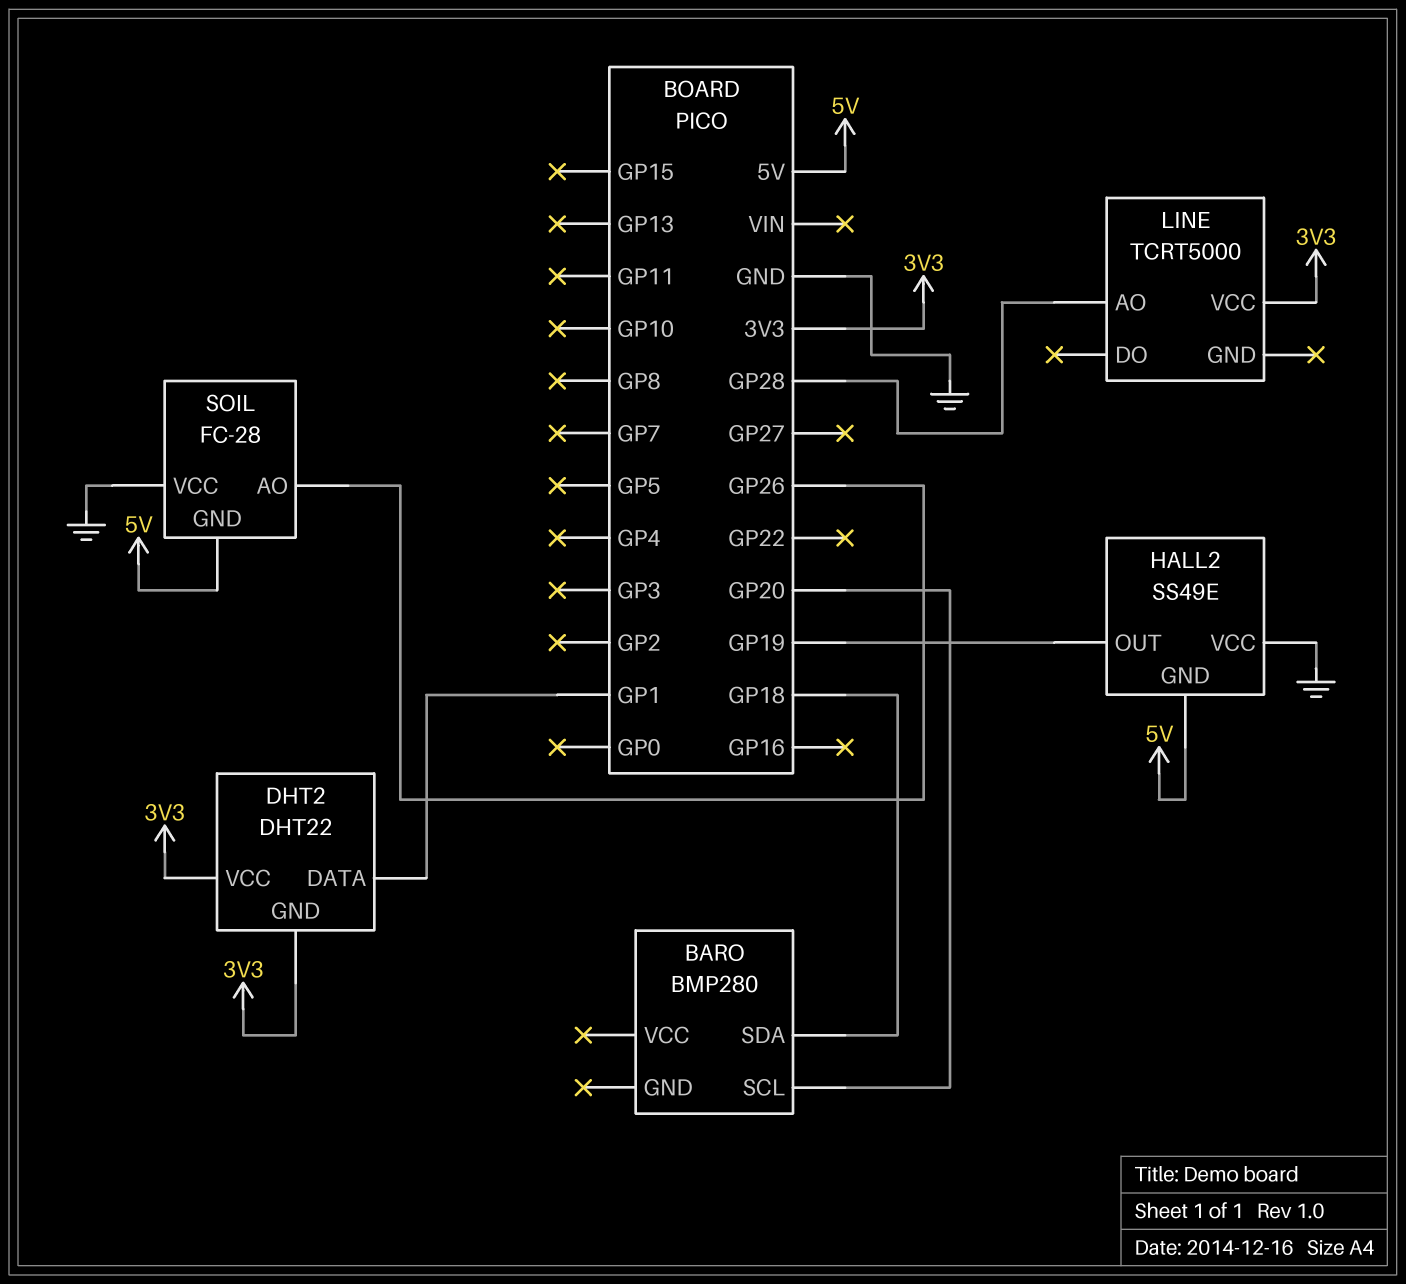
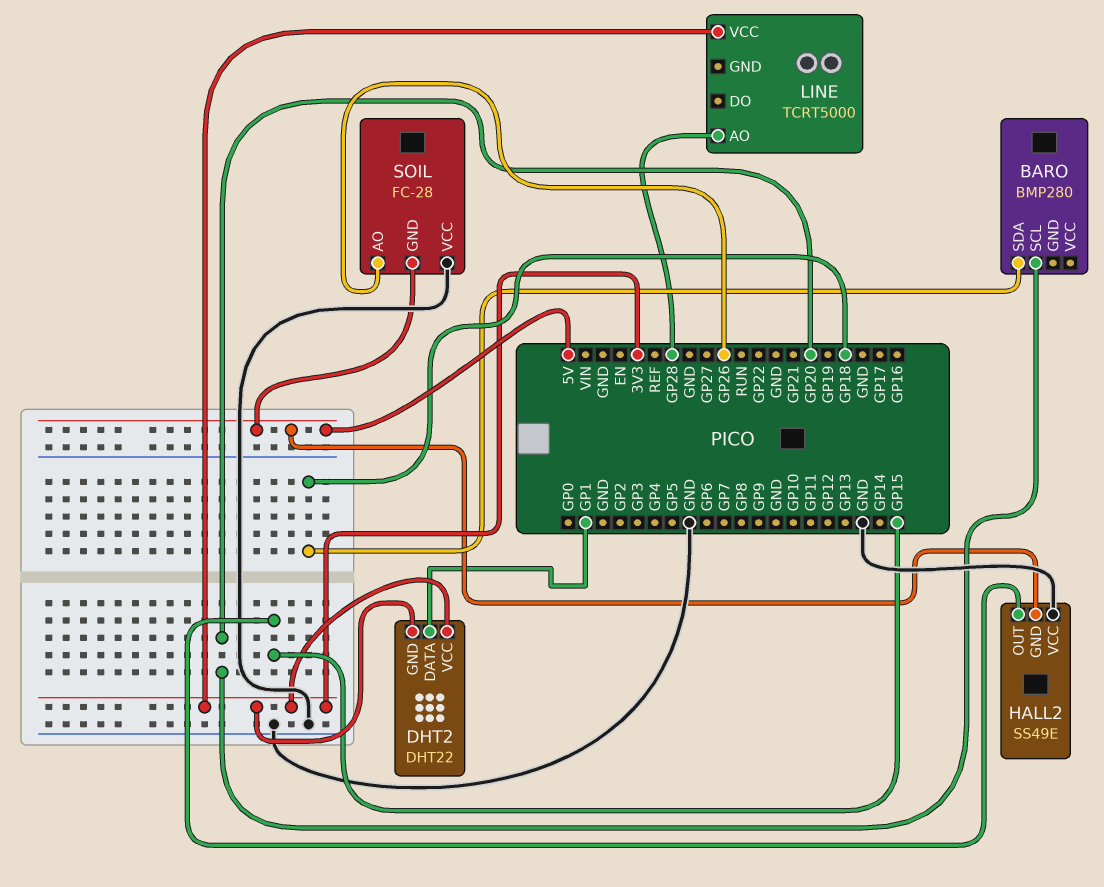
HALL2 pin OUT: GP19 -> GP15

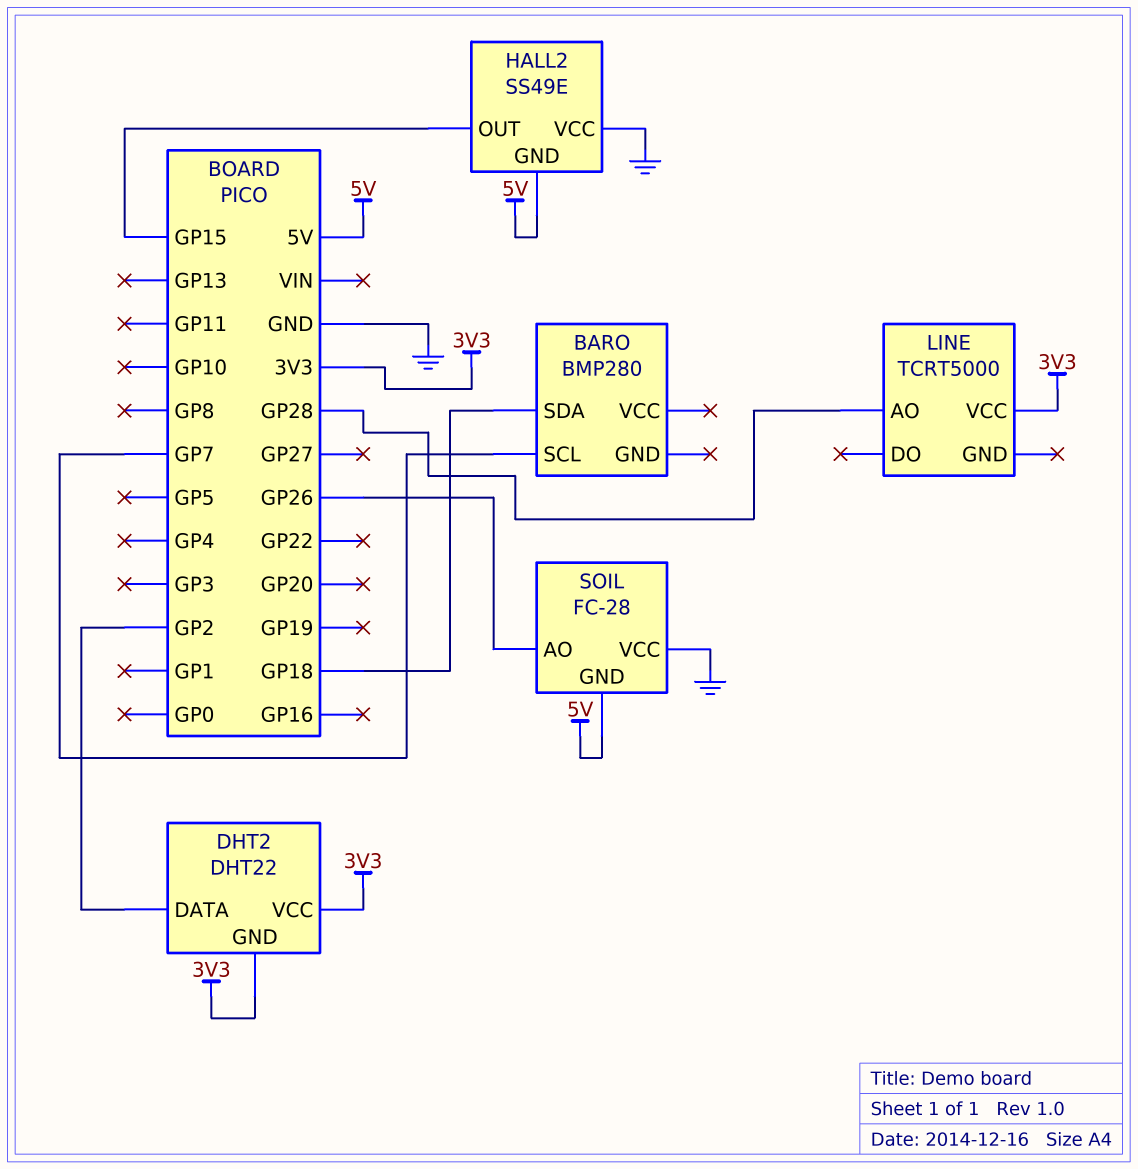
BARO pin SCL: GP20 -> GP7
DHT2 pin DATA: GP1 -> GP2

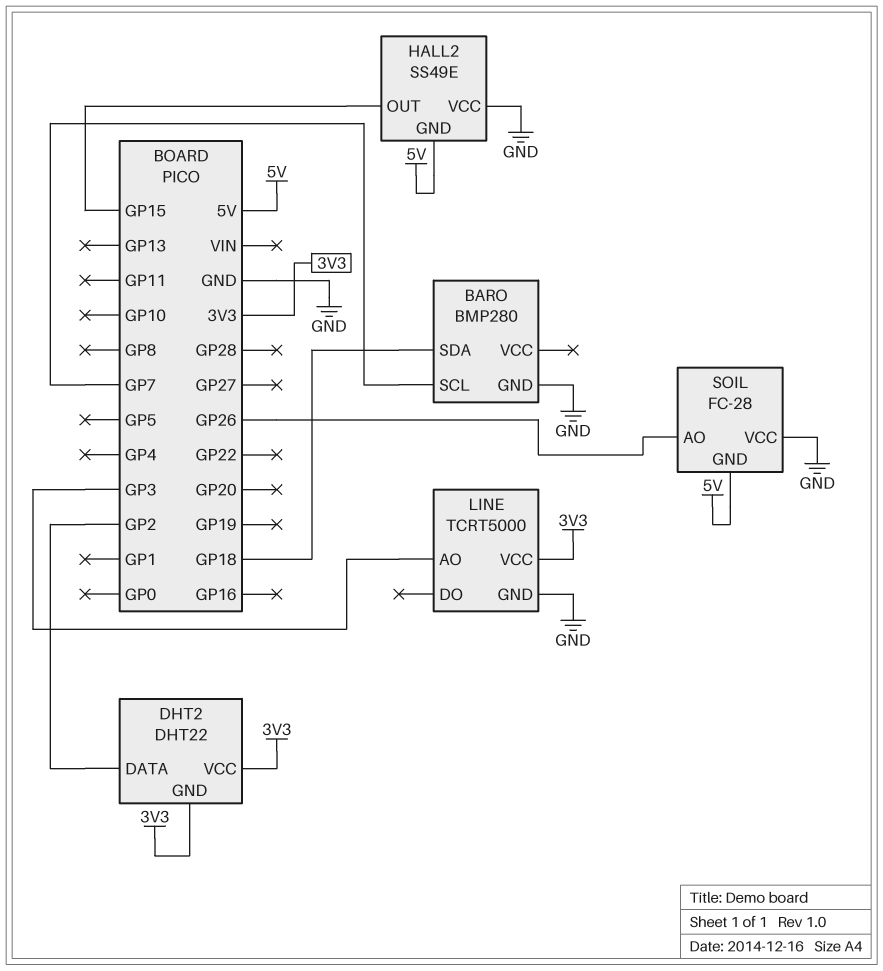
BARO pin GND: none -> GND
LINE pin AO: GP28 -> GP3
LINE pin GND: none -> GND

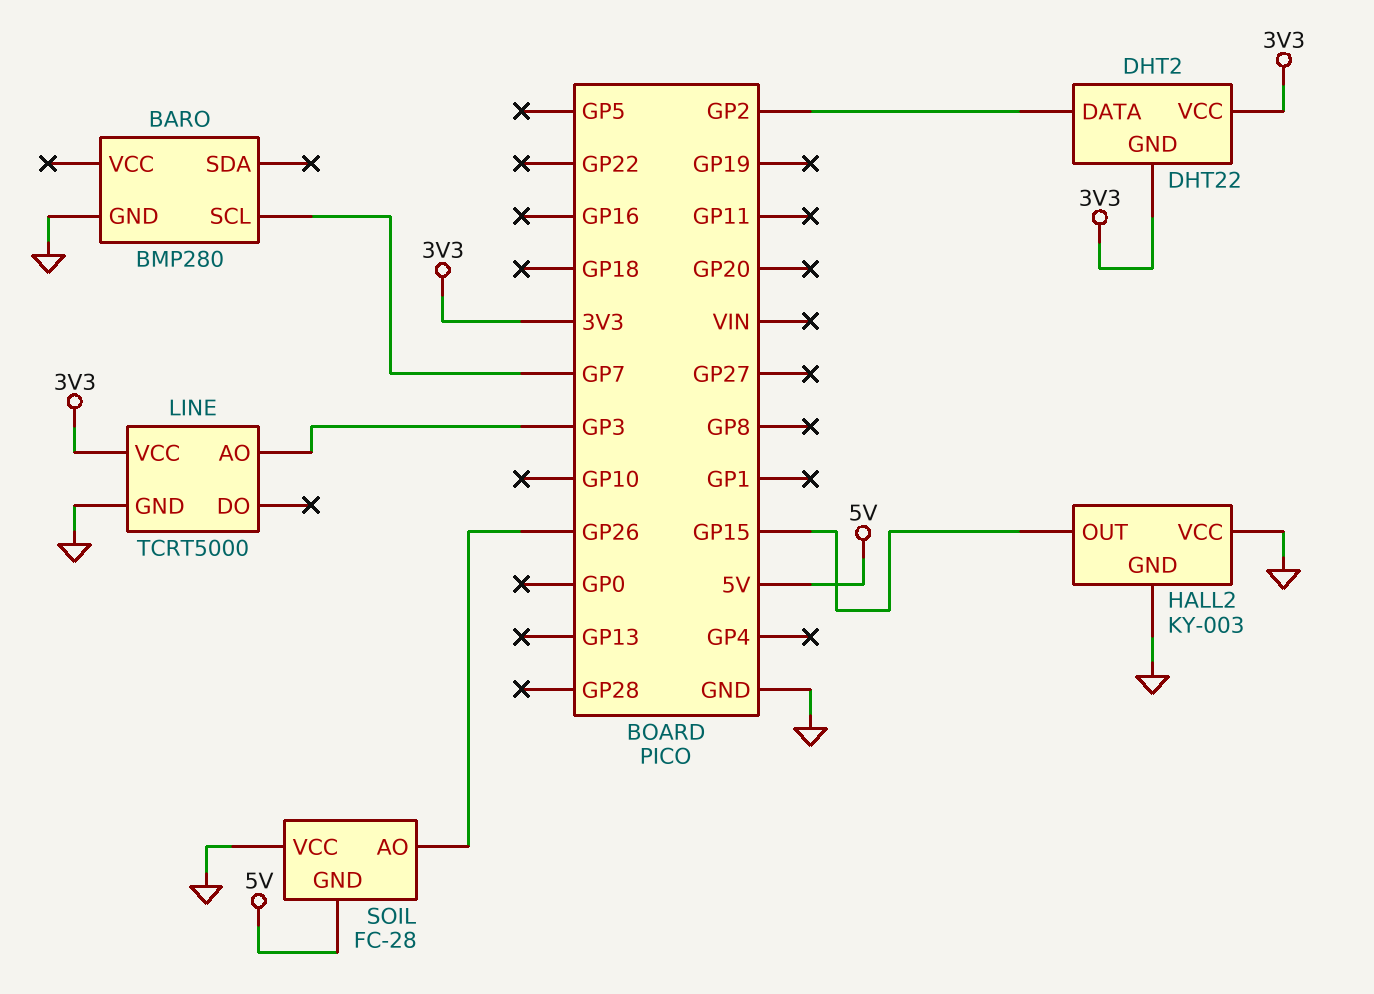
BARO pin SDA: GP18 -> none
HALL2: SS49E -> KY-003
HALL2 pin GND: 5V -> GND

